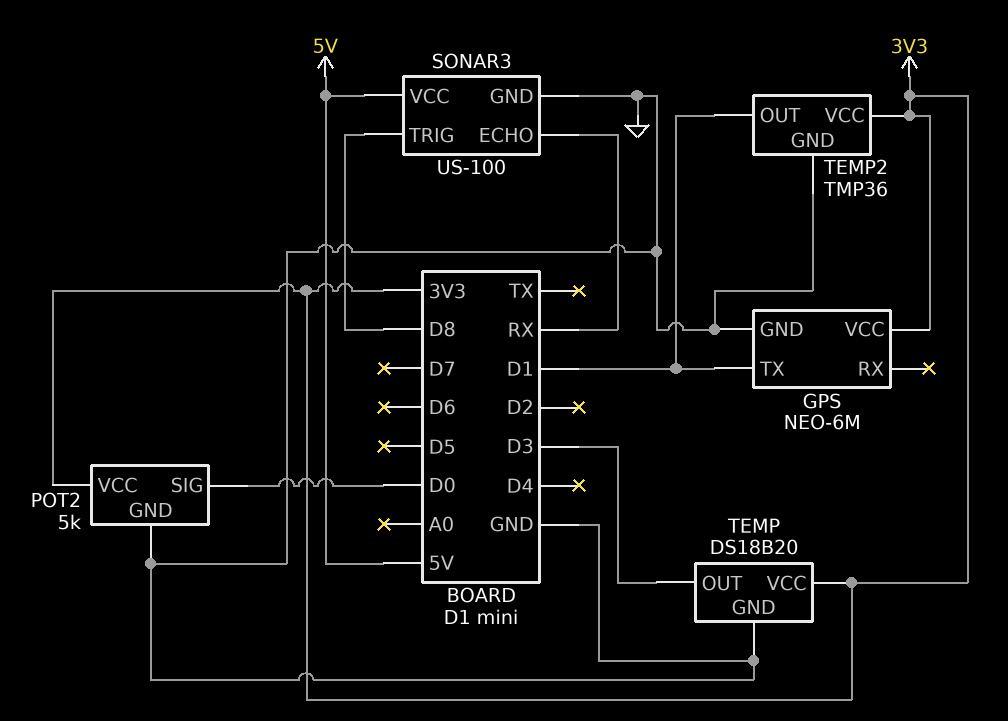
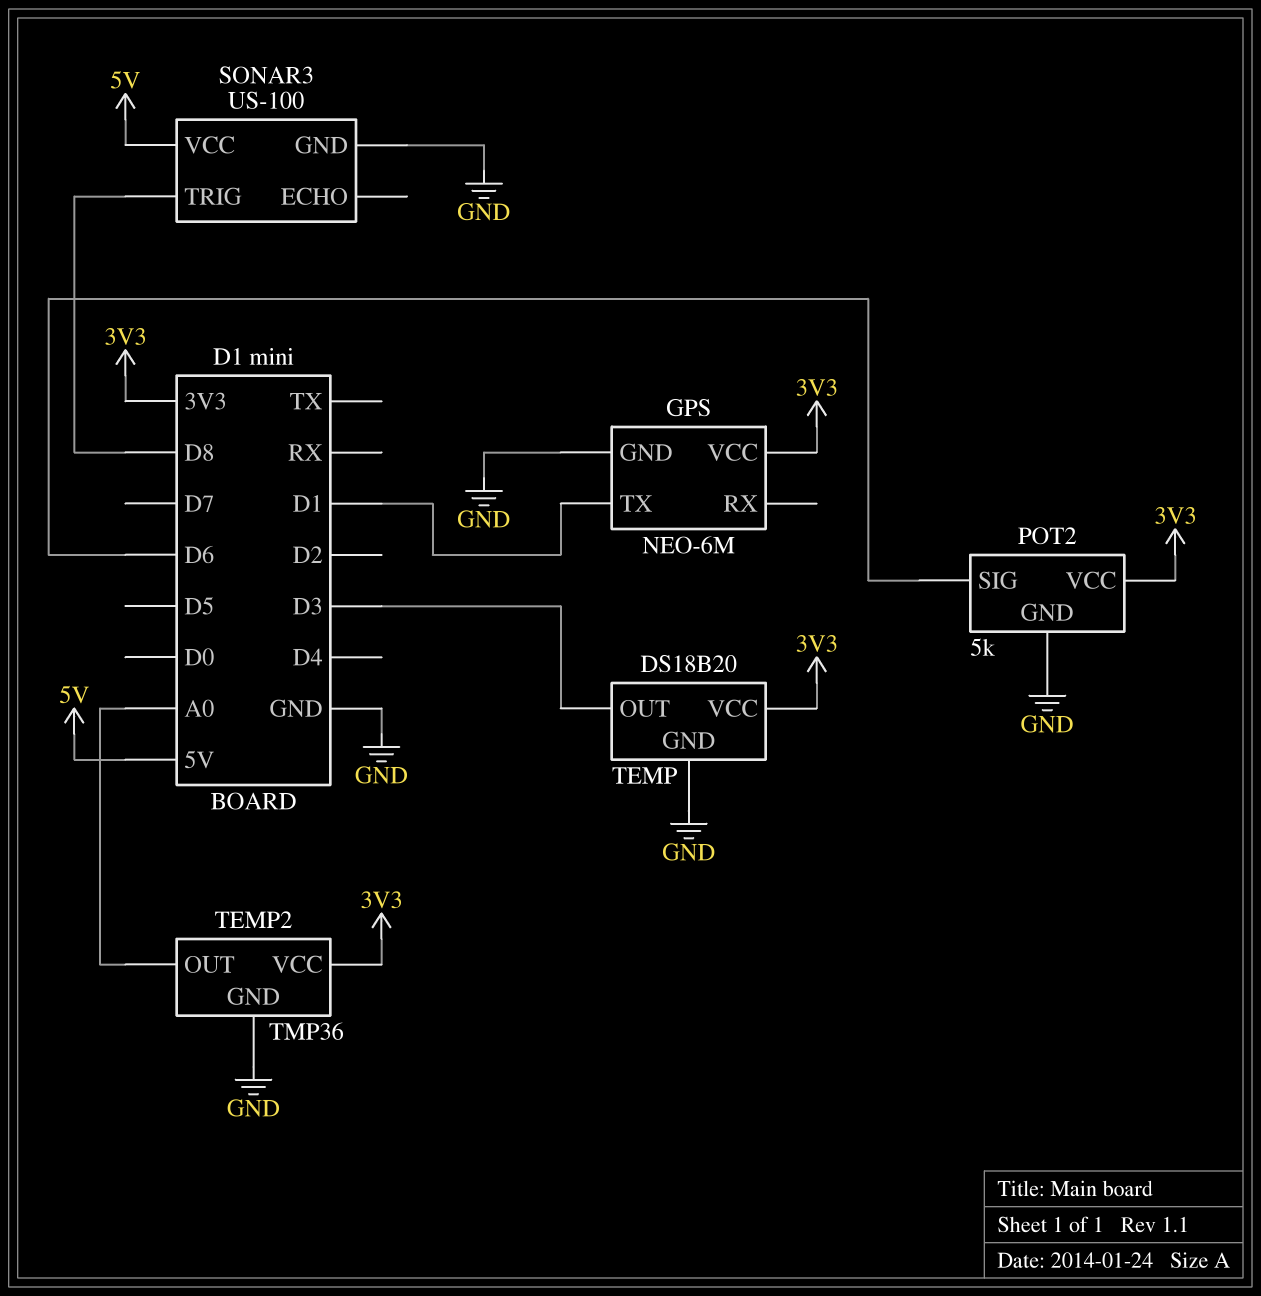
POT2 pin SIG: D0 -> D6
SONAR3 pin ECHO: RX -> none
TEMP2 pin OUT: D1 -> A0

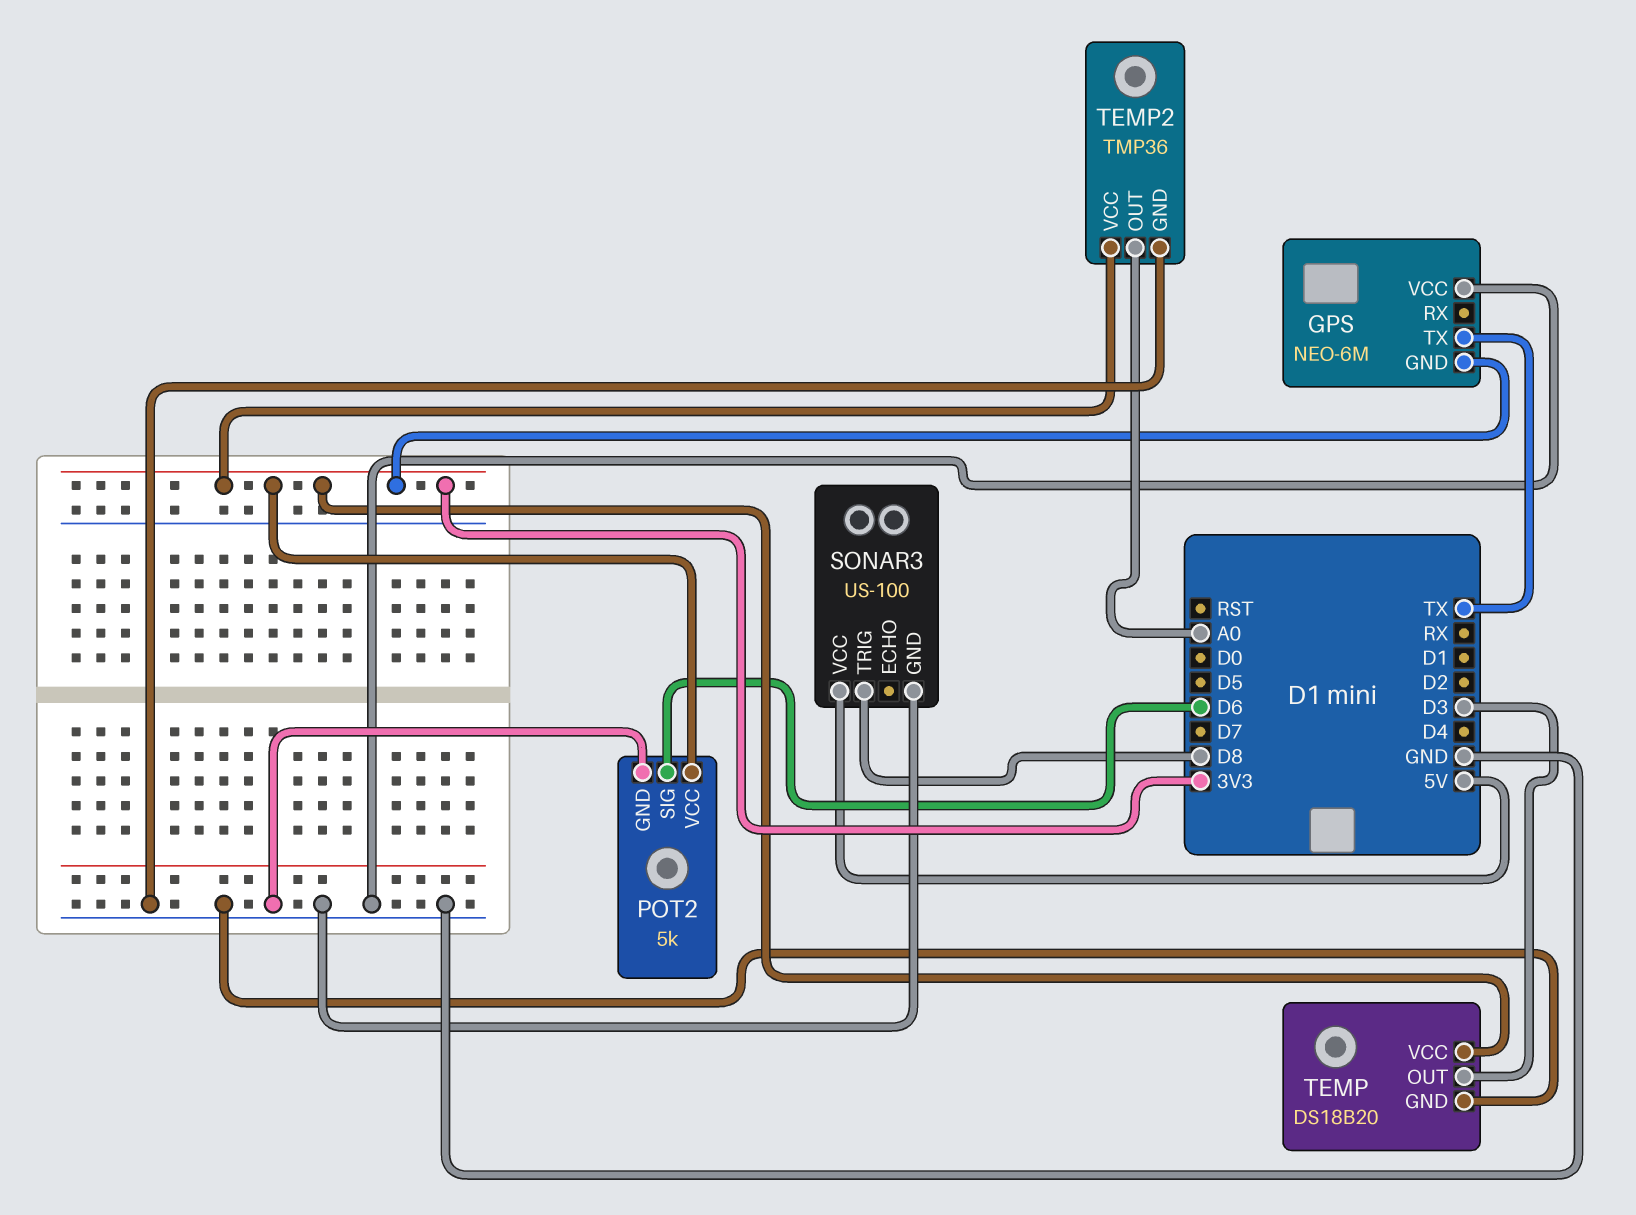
GPS pin GND: GND -> 3V3
GPS pin TX: D1 -> TX
GPS pin VCC: 3V3 -> GND

